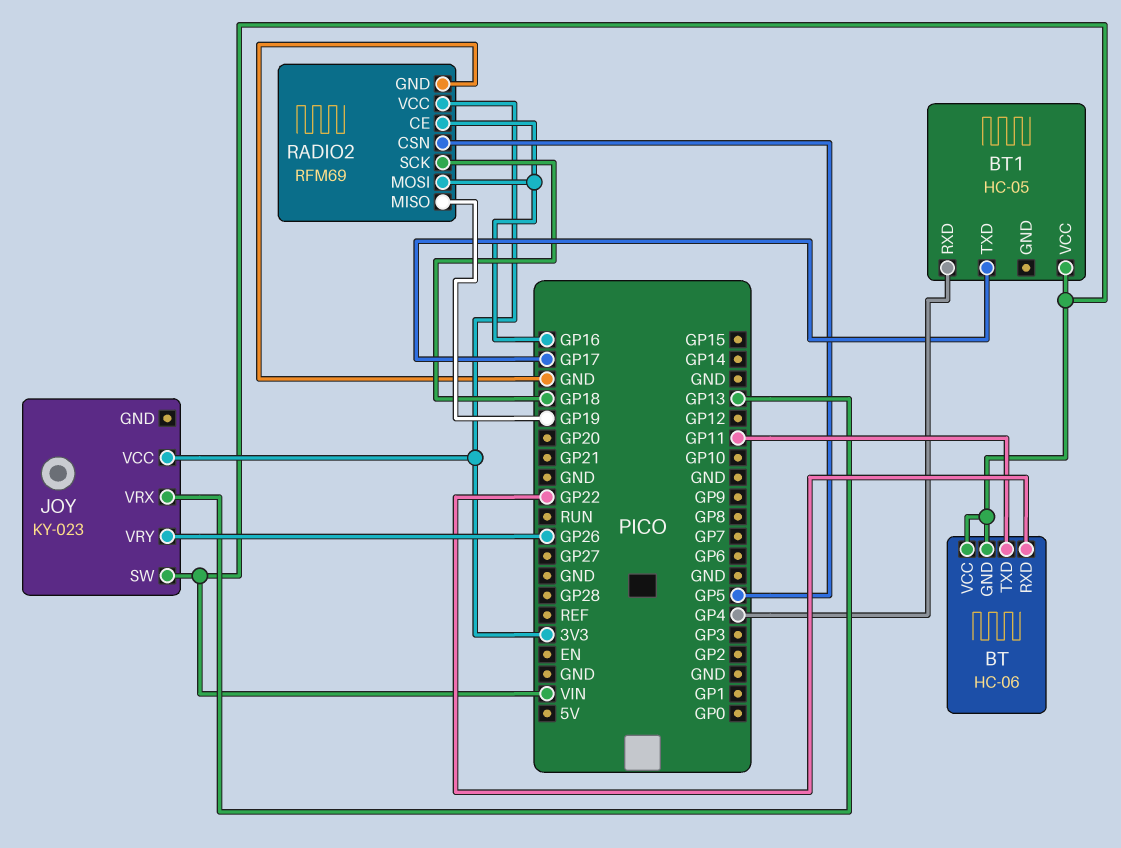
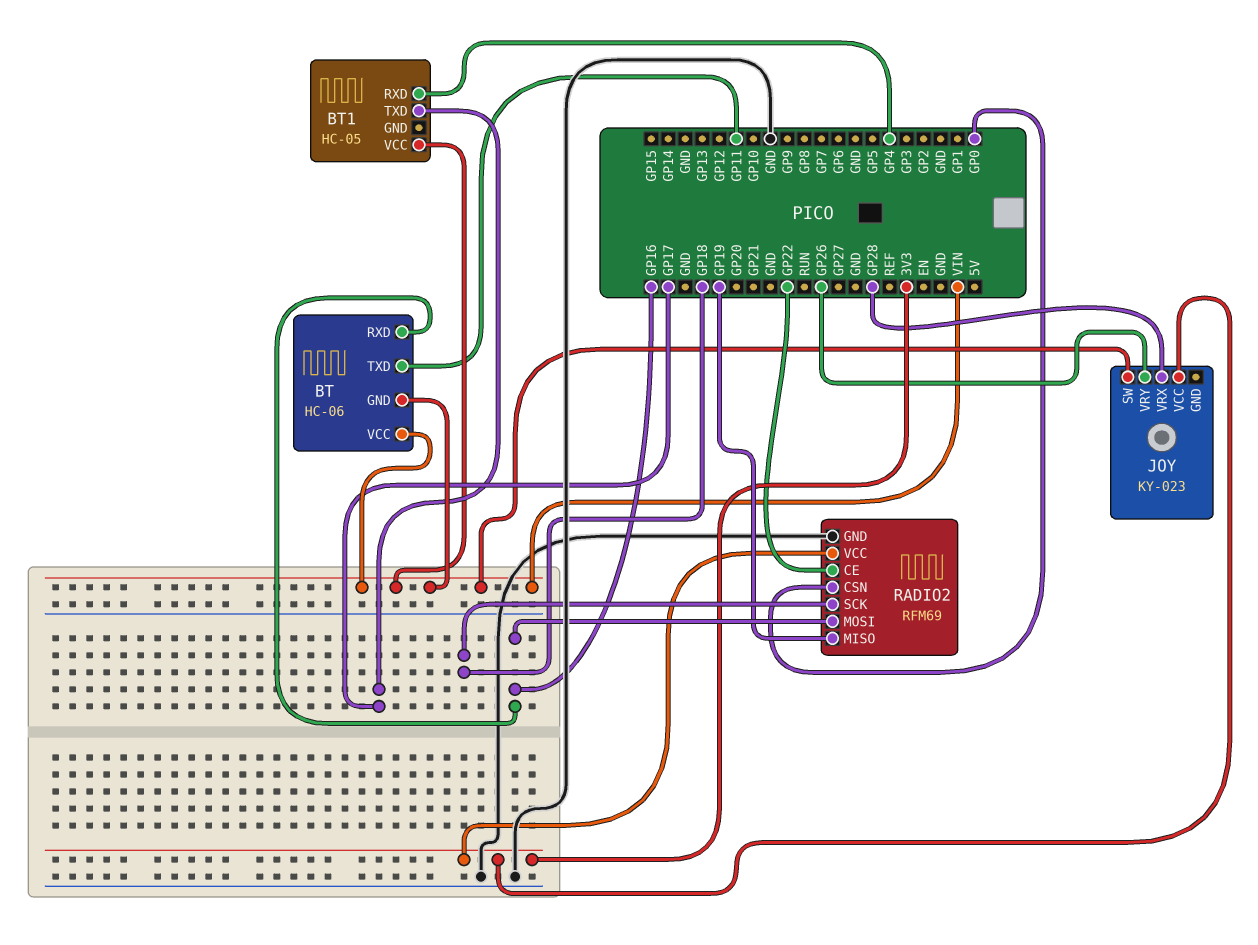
BT pin RXD: GP22 -> GP16
JOY pin VRX: GP13 -> GP28
RADIO2 pin CE: GP16 -> GP22
RADIO2 pin CSN: GP5 -> GP0

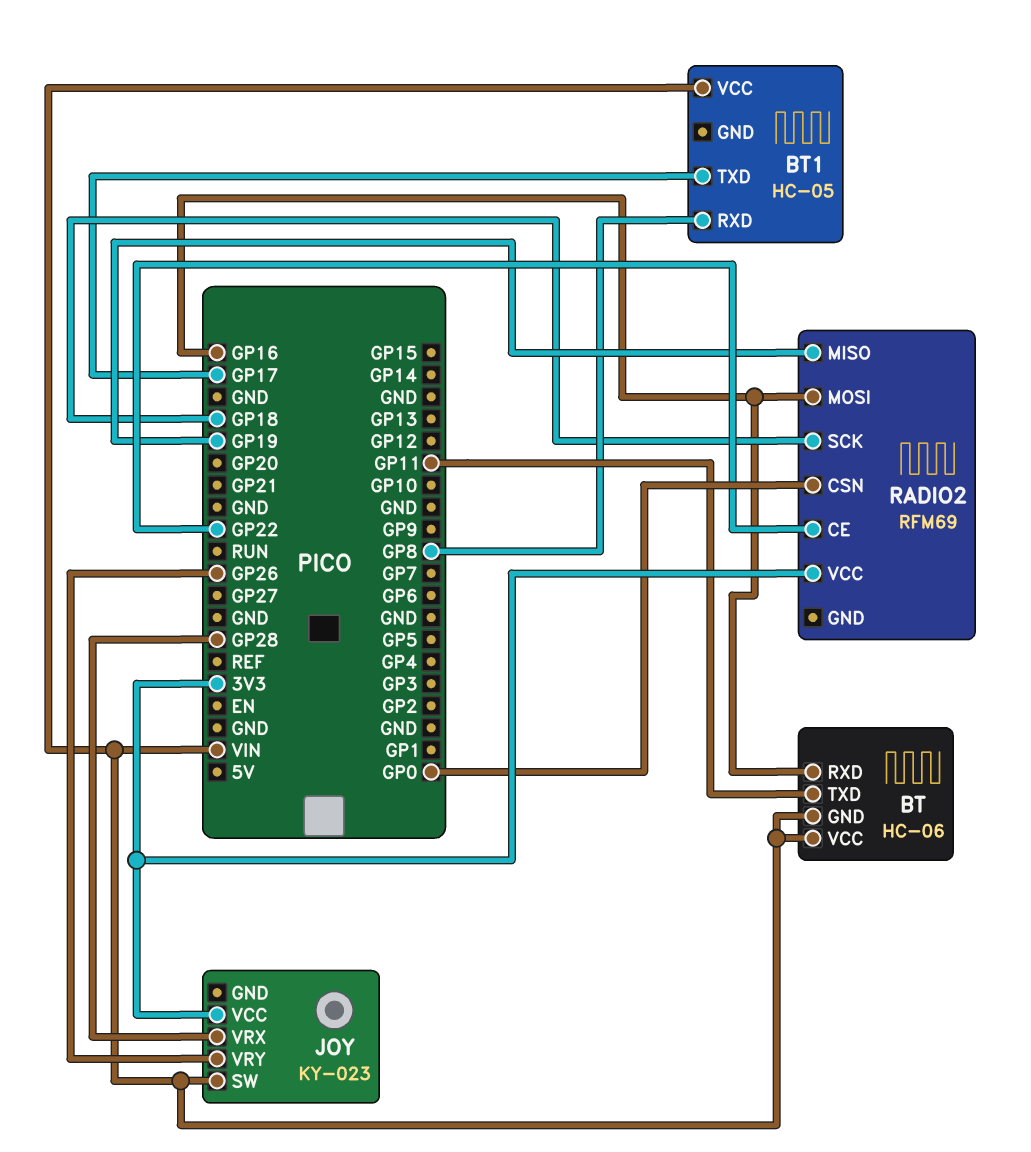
BT1 pin RXD: GP4 -> GP8
RADIO2 pin GND: GND -> none

